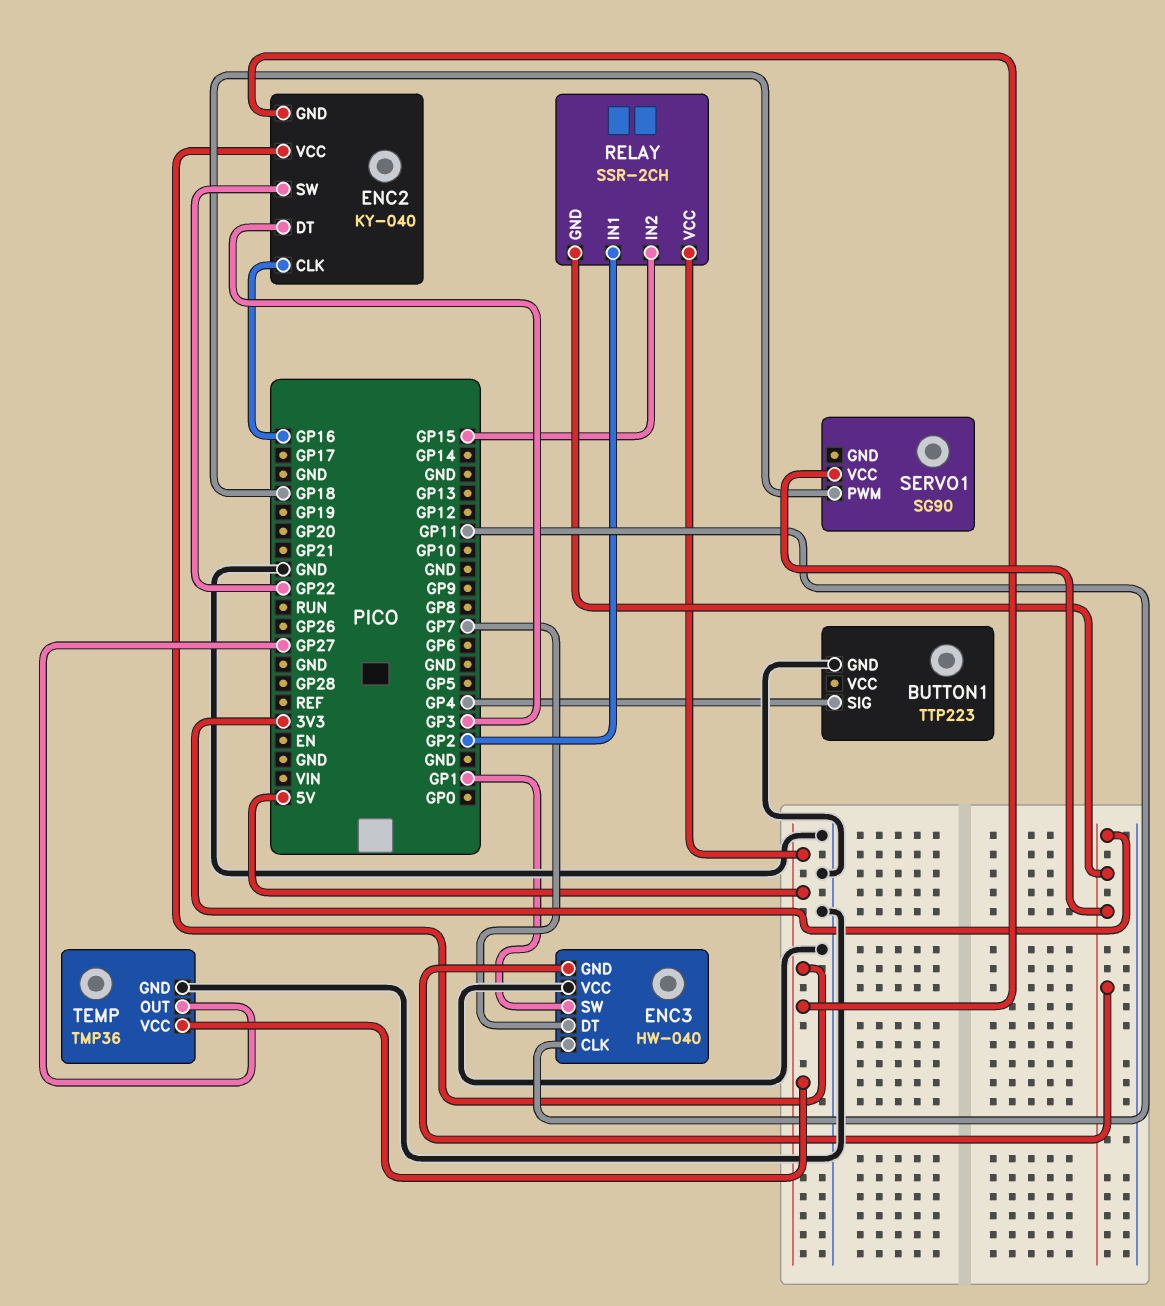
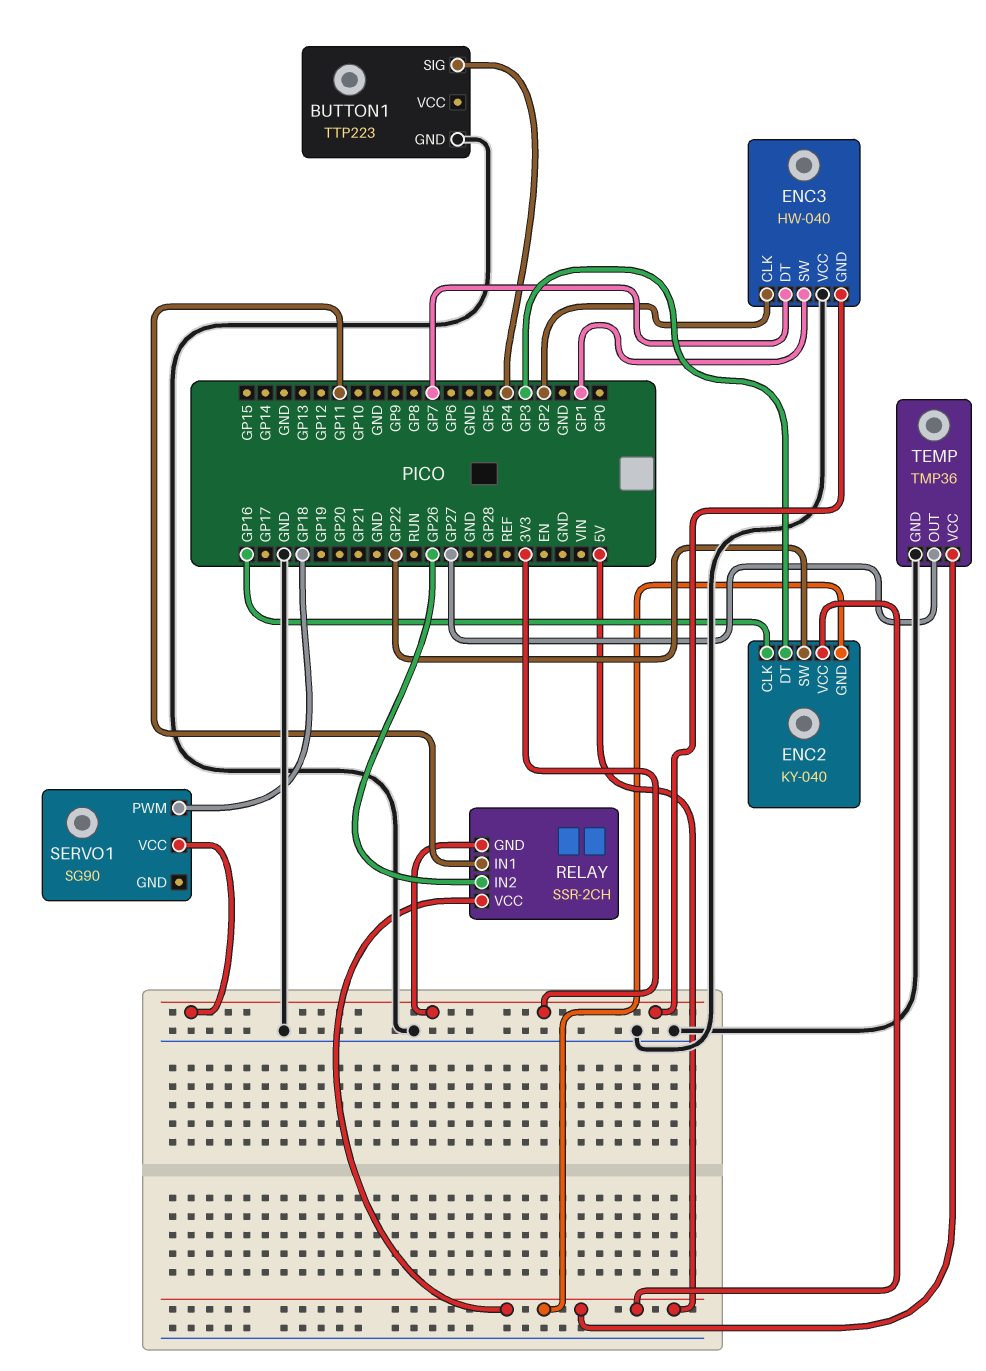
ENC3 pin CLK: GP11 -> GP2
RELAY pin IN1: GP2 -> GP11
RELAY pin IN2: GP15 -> GP26

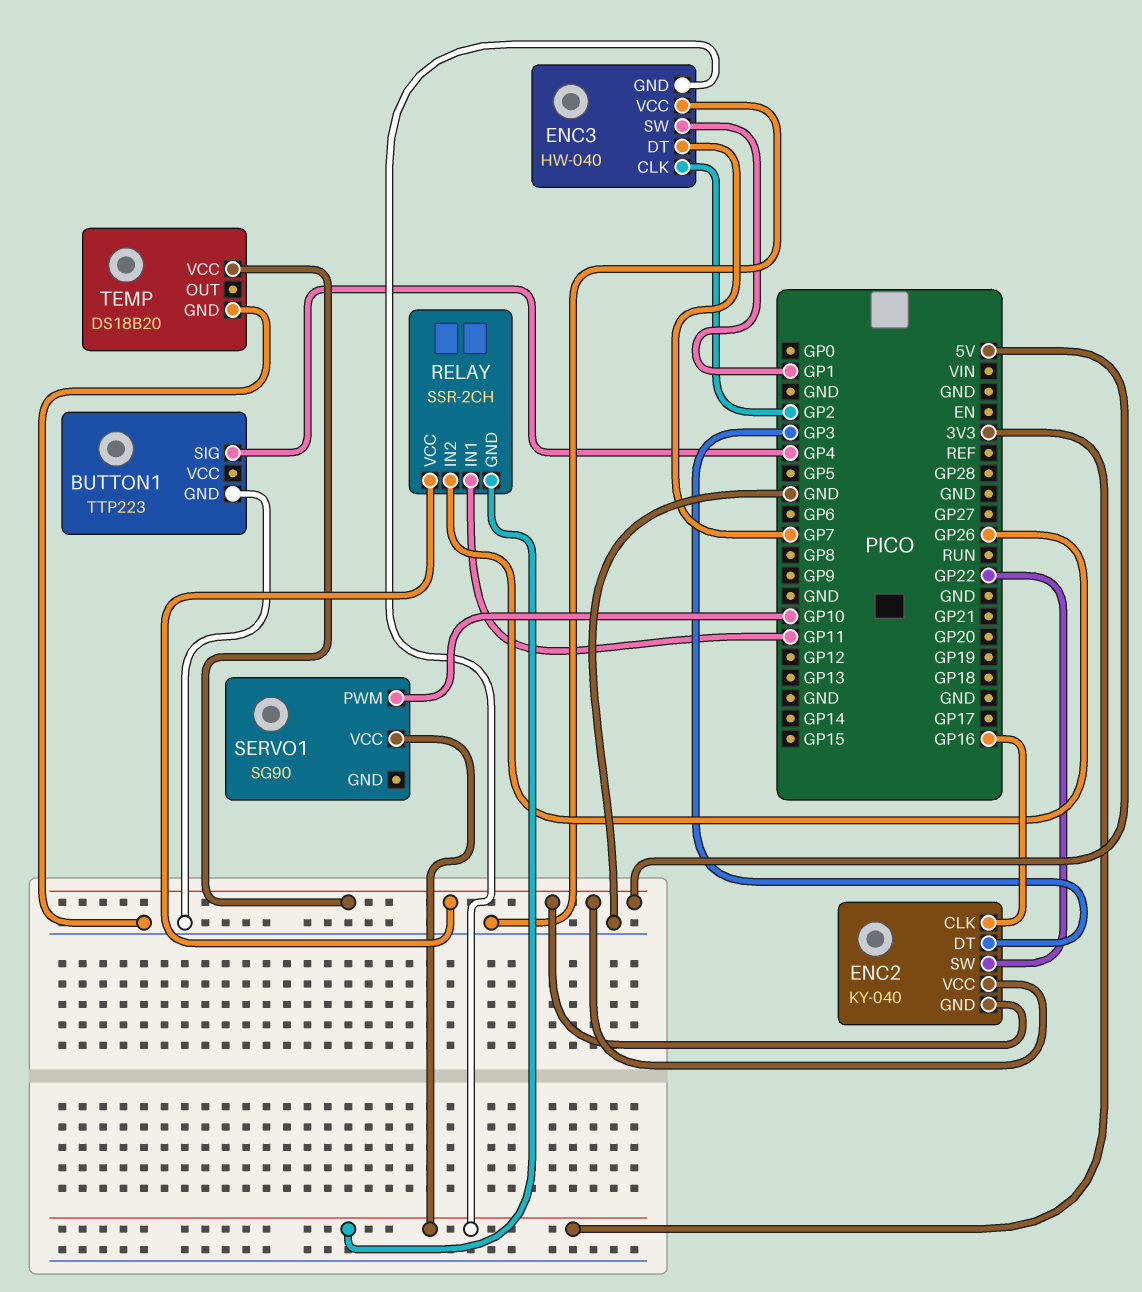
SERVO1 pin PWM: GP18 -> GP10
TEMP: TMP36 -> DS18B20
TEMP pin OUT: GP27 -> none

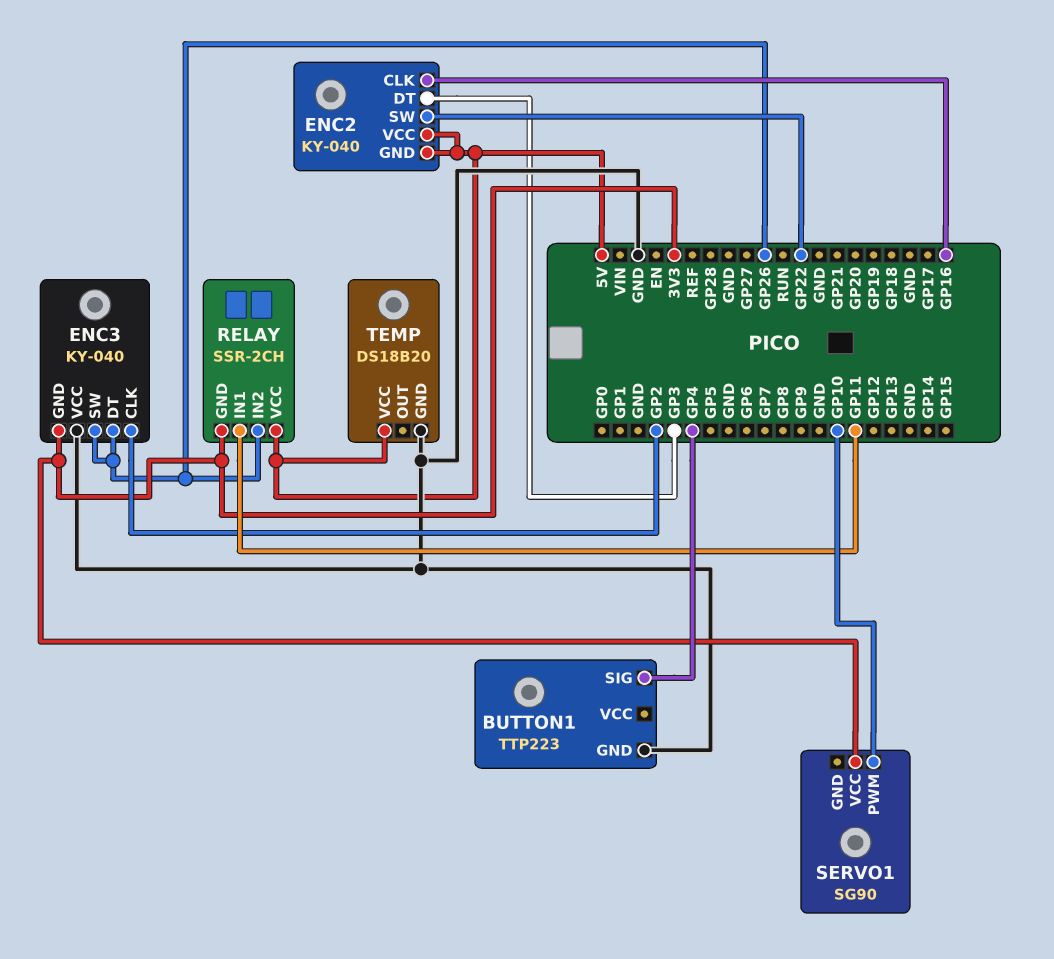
ENC3: HW-040 -> KY-040
ENC3 pin DT: GP7 -> GP26
ENC3 pin SW: GP1 -> GP26

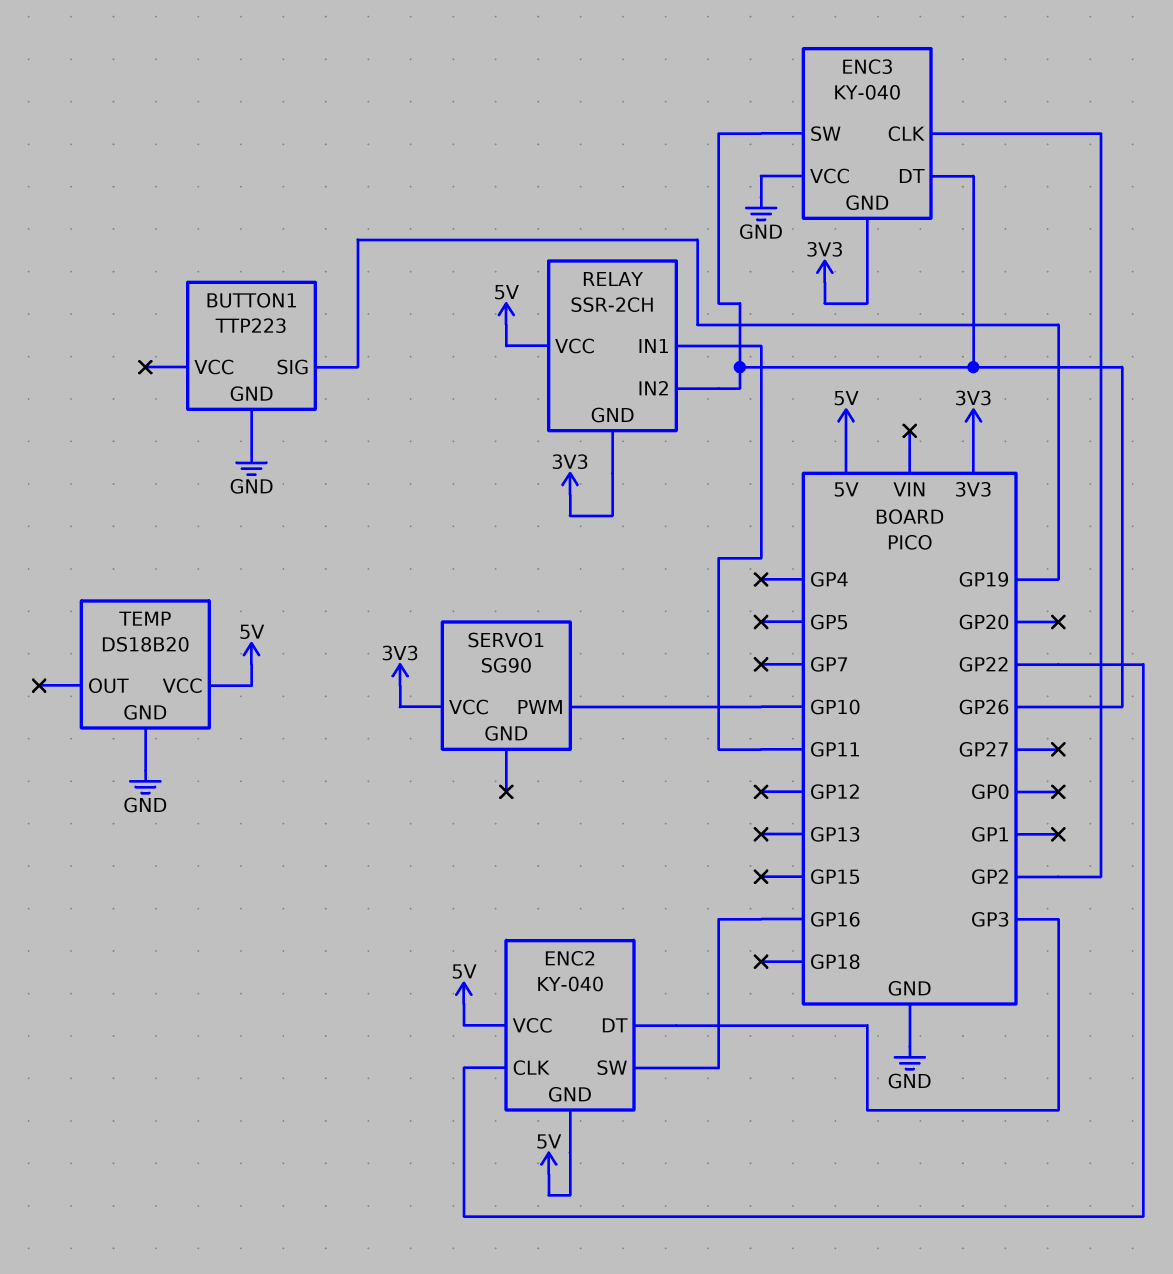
BUTTON1 pin SIG: GP4 -> GP19
ENC2 pin CLK: GP16 -> GP22
ENC2 pin SW: GP22 -> GP16

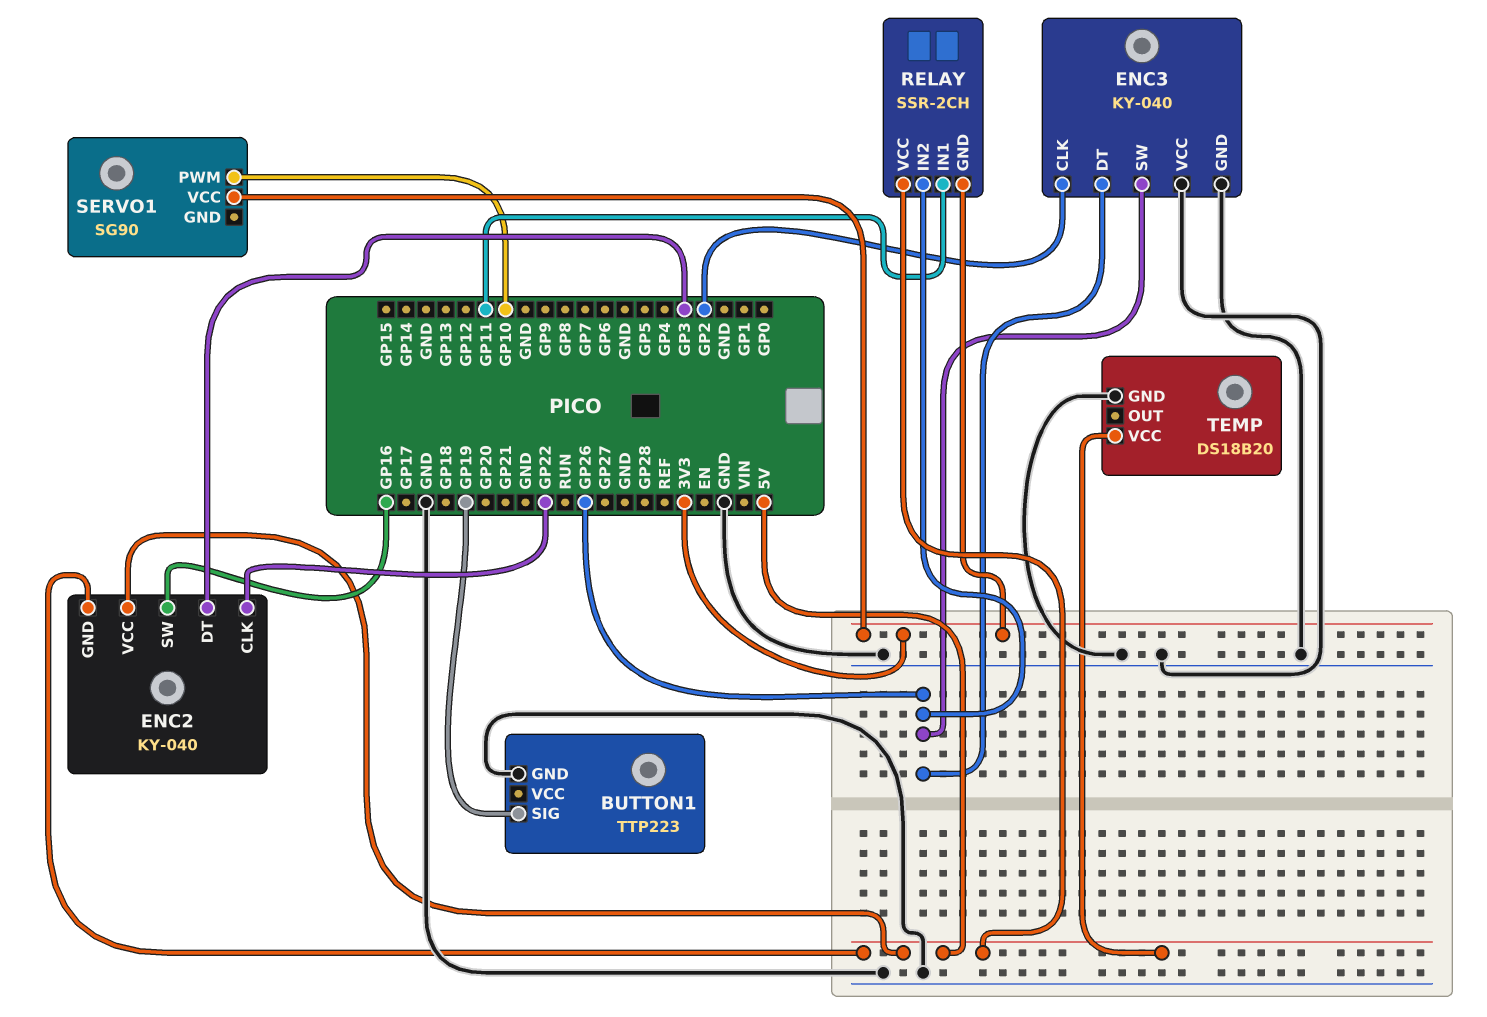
ENC3 pin GND: 3V3 -> GND

